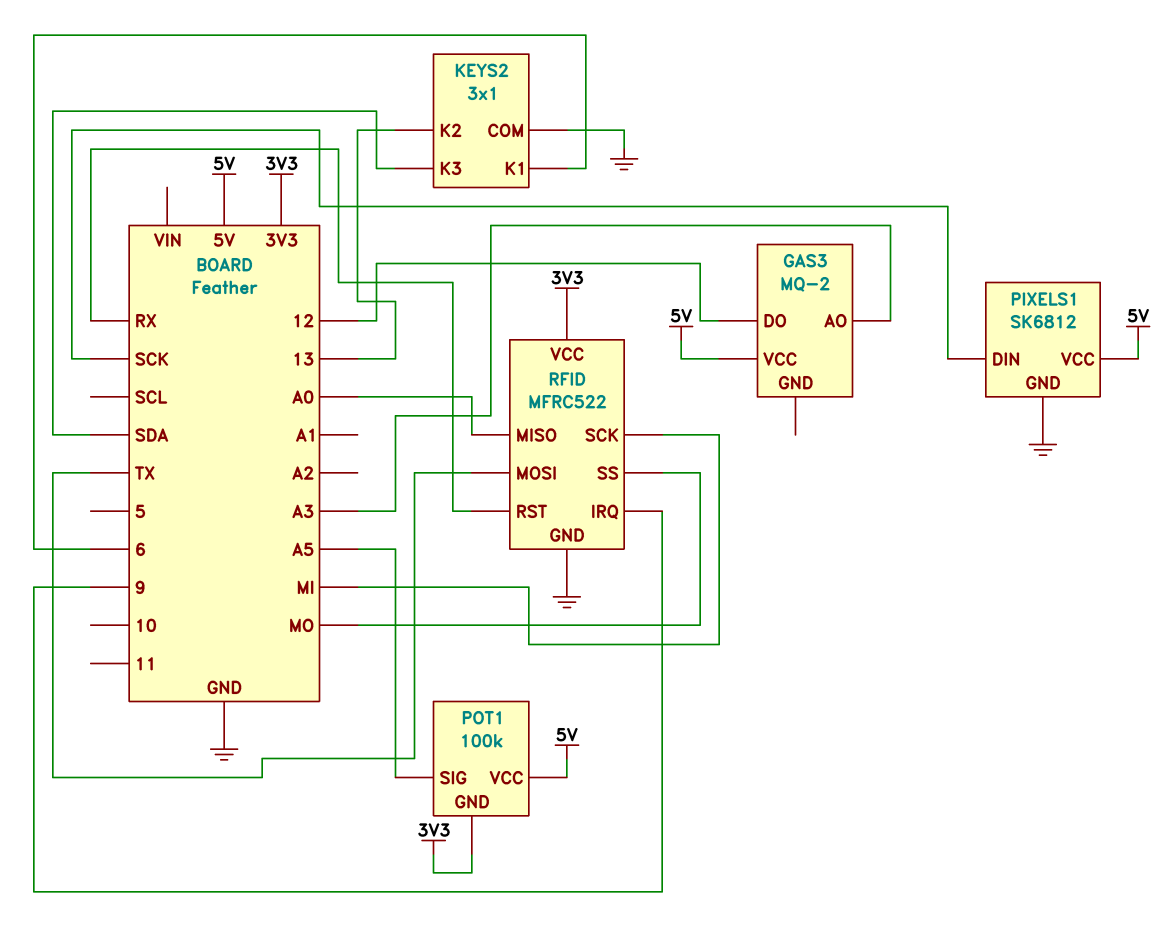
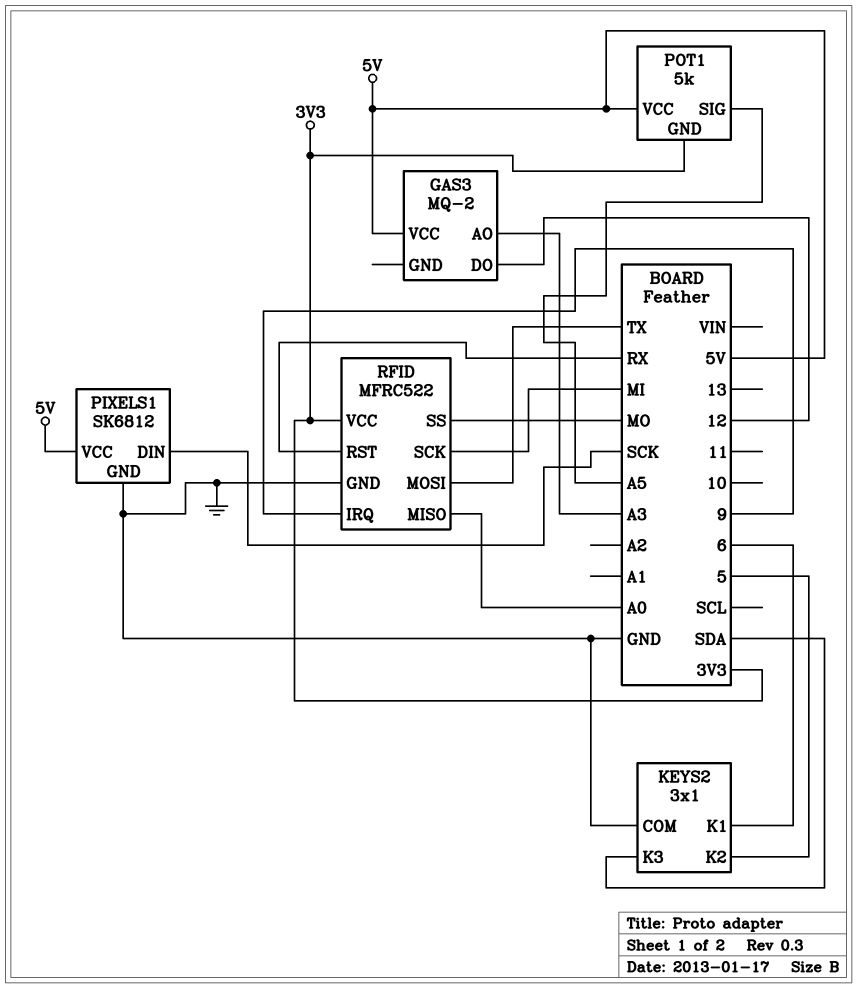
KEYS2 pin K2: 13 -> 5
POT1: 100k -> 5k

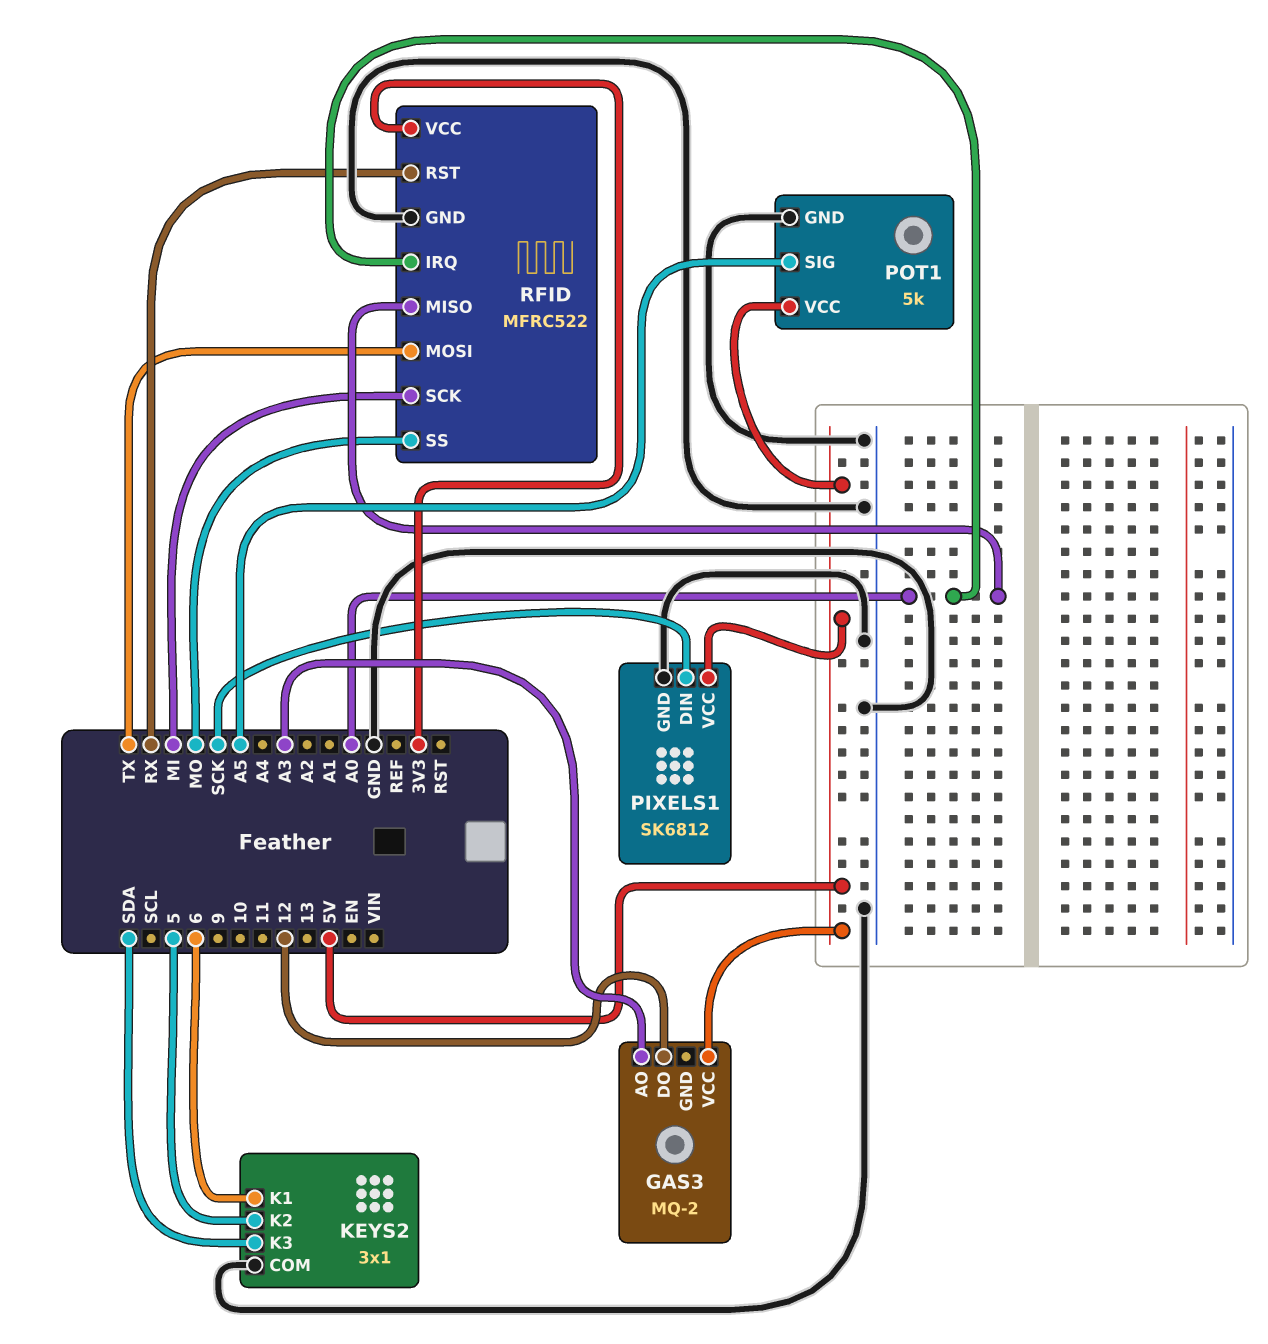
POT1 pin GND: 3V3 -> GND
RFID pin IRQ: 9 -> A0

